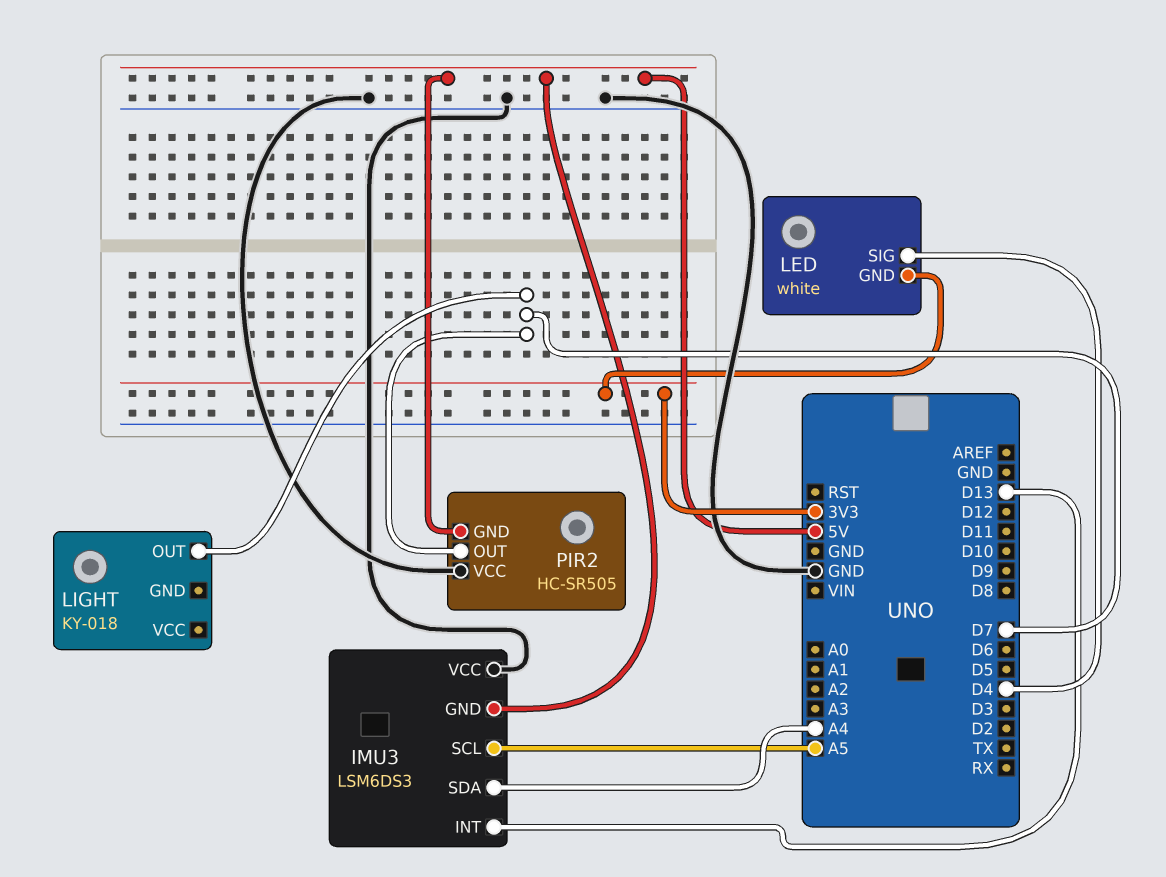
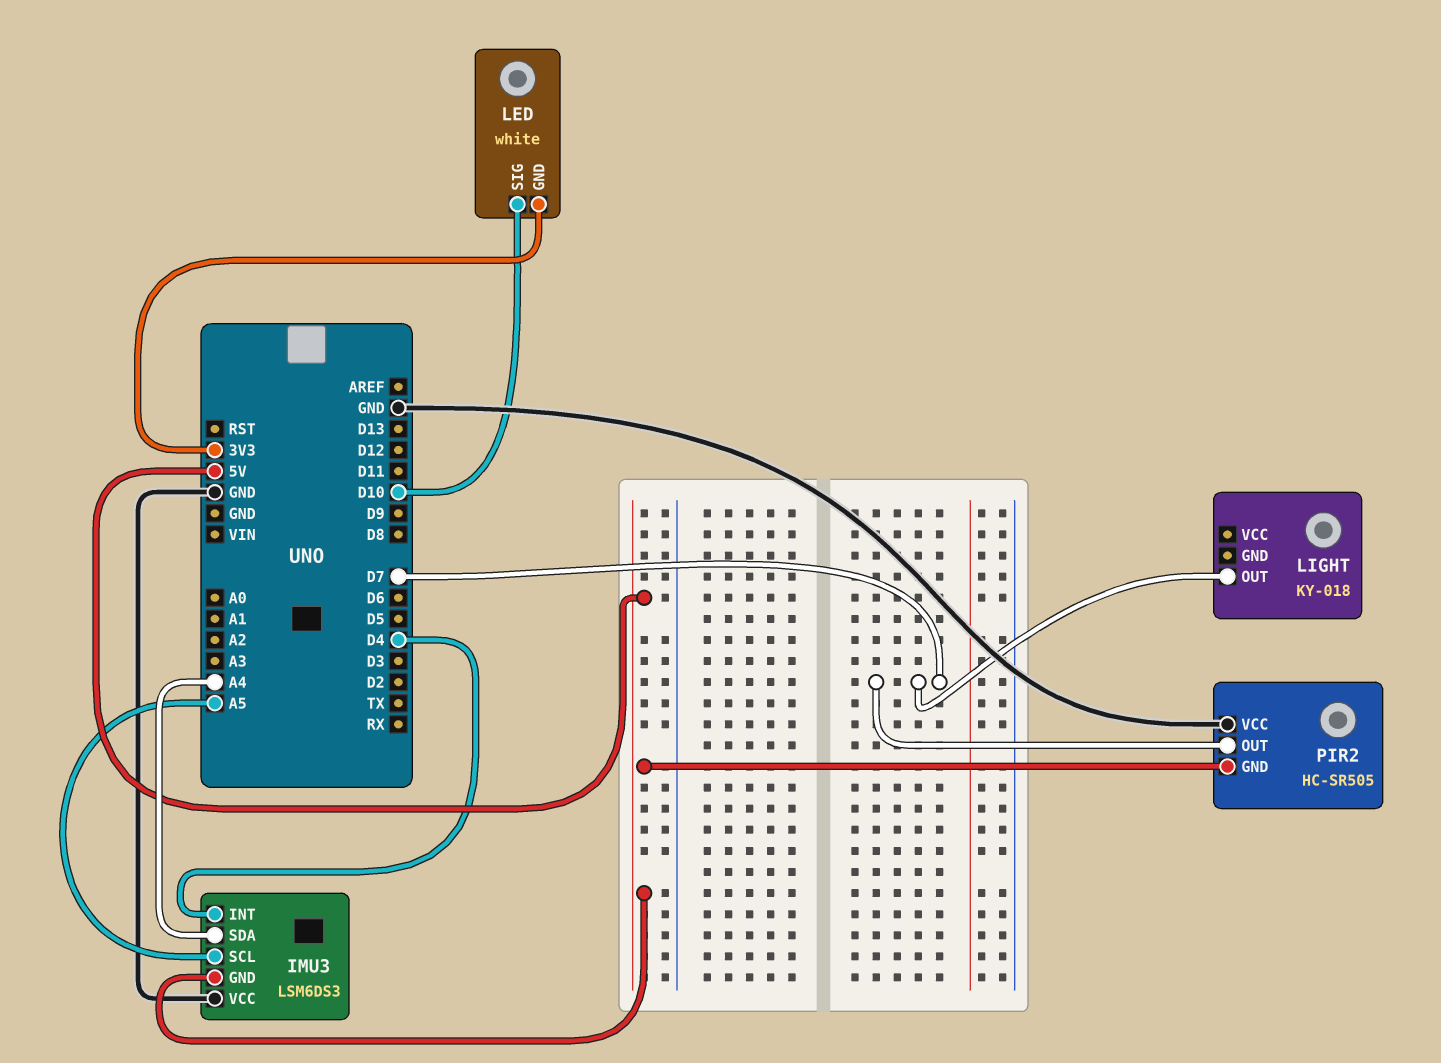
IMU3 pin INT: D13 -> D4
LED pin SIG: D4 -> D10

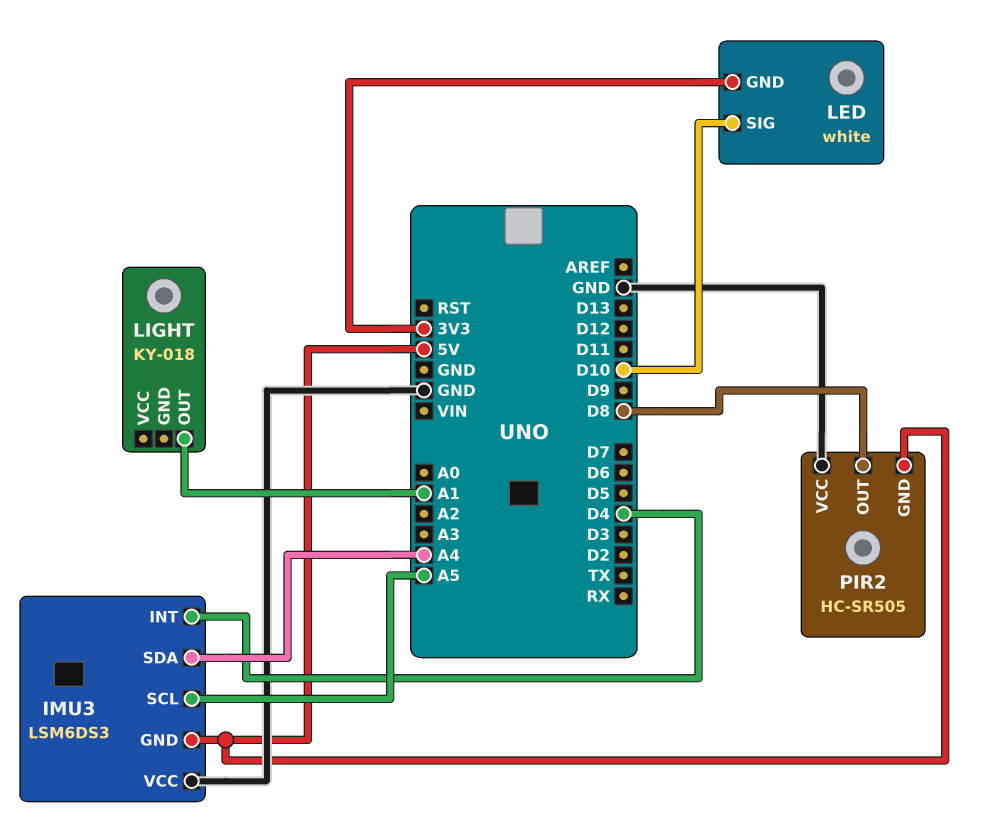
LIGHT pin OUT: D7 -> A1
PIR2 pin OUT: D7 -> D8

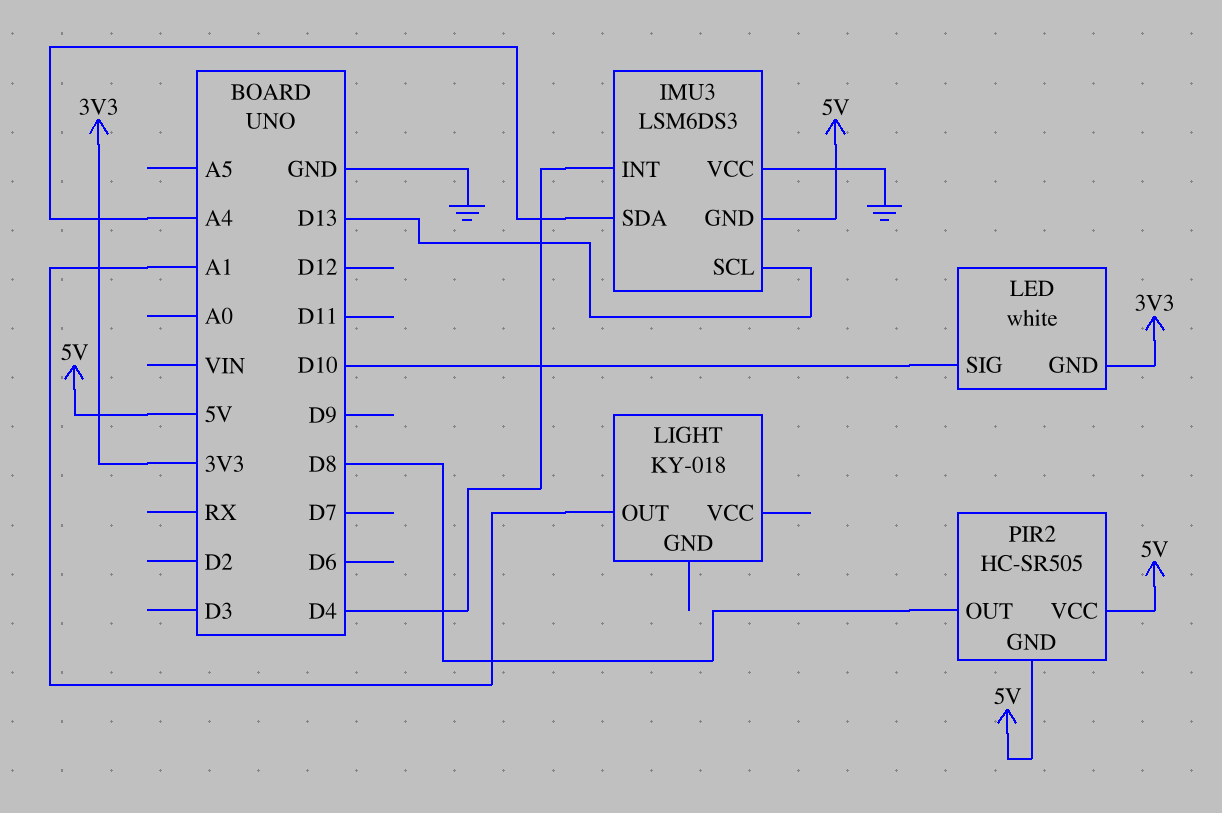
IMU3 pin SCL: A5 -> D13
PIR2 pin VCC: GND -> 5V

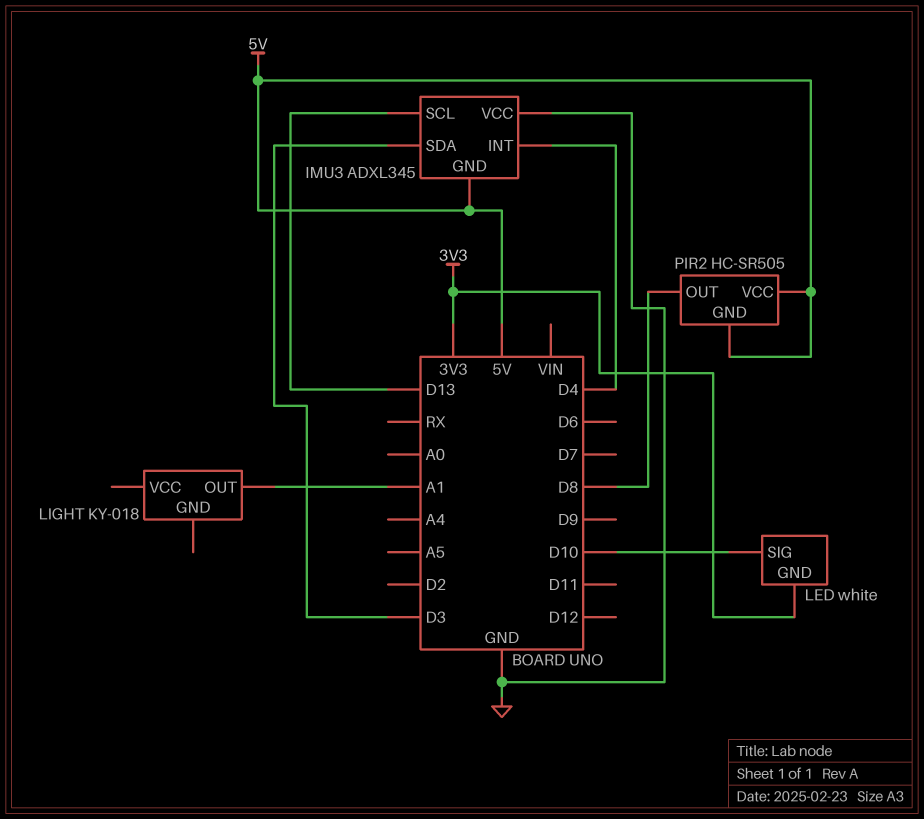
IMU3: LSM6DS3 -> ADXL345
IMU3 pin SDA: A4 -> D3

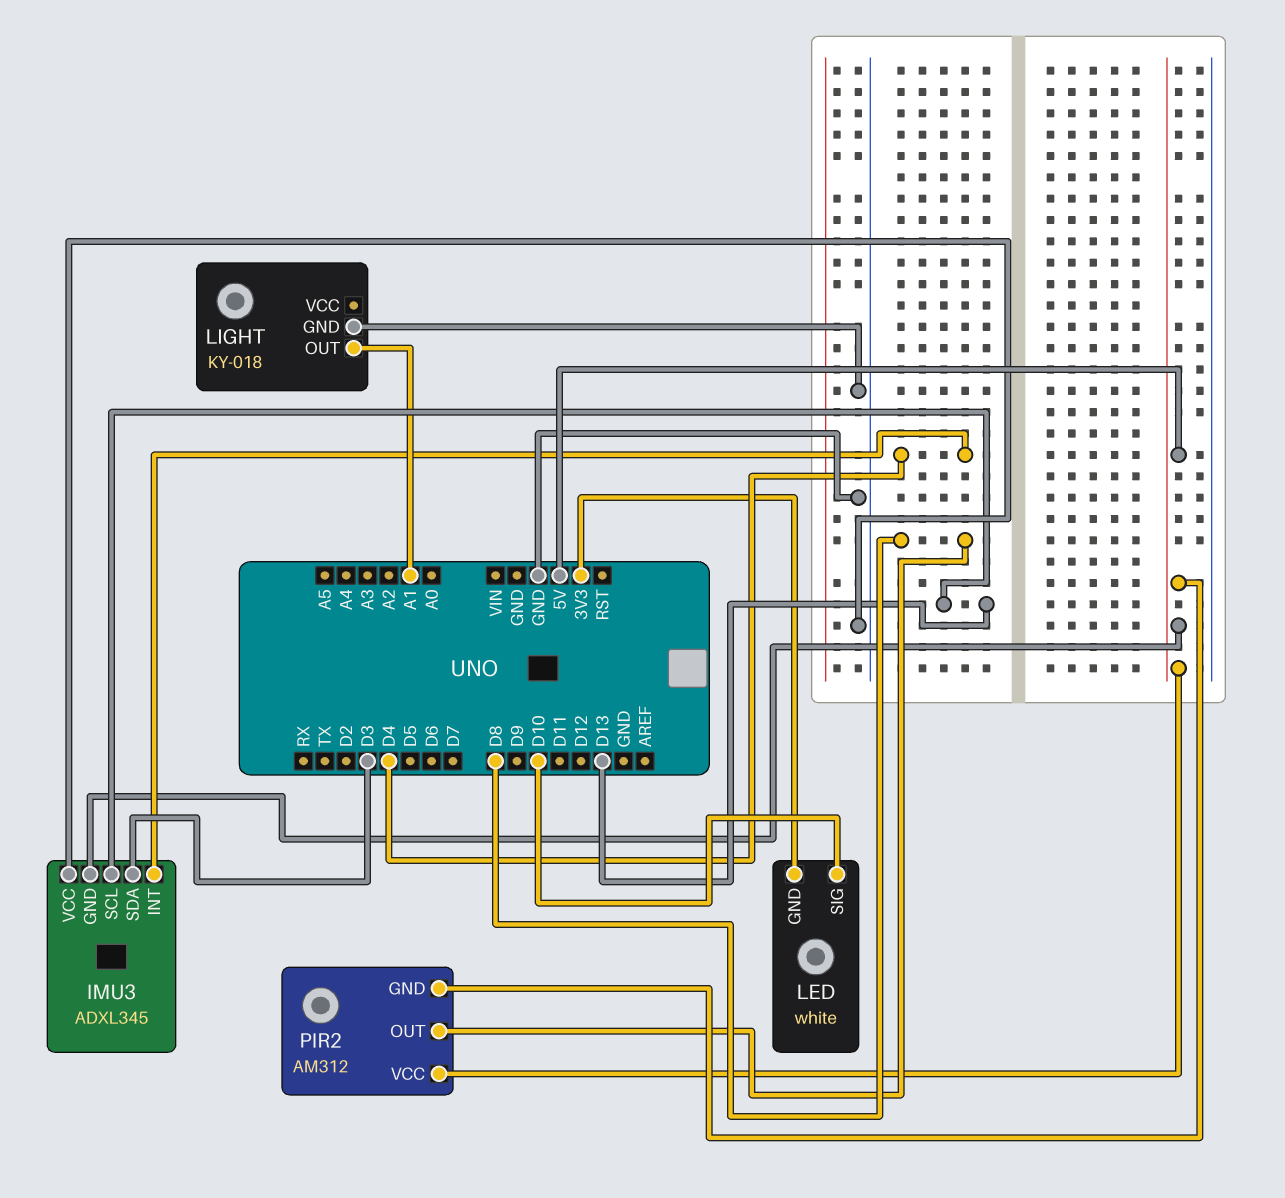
LIGHT pin GND: none -> GND
PIR2: HC-SR505 -> AM312

